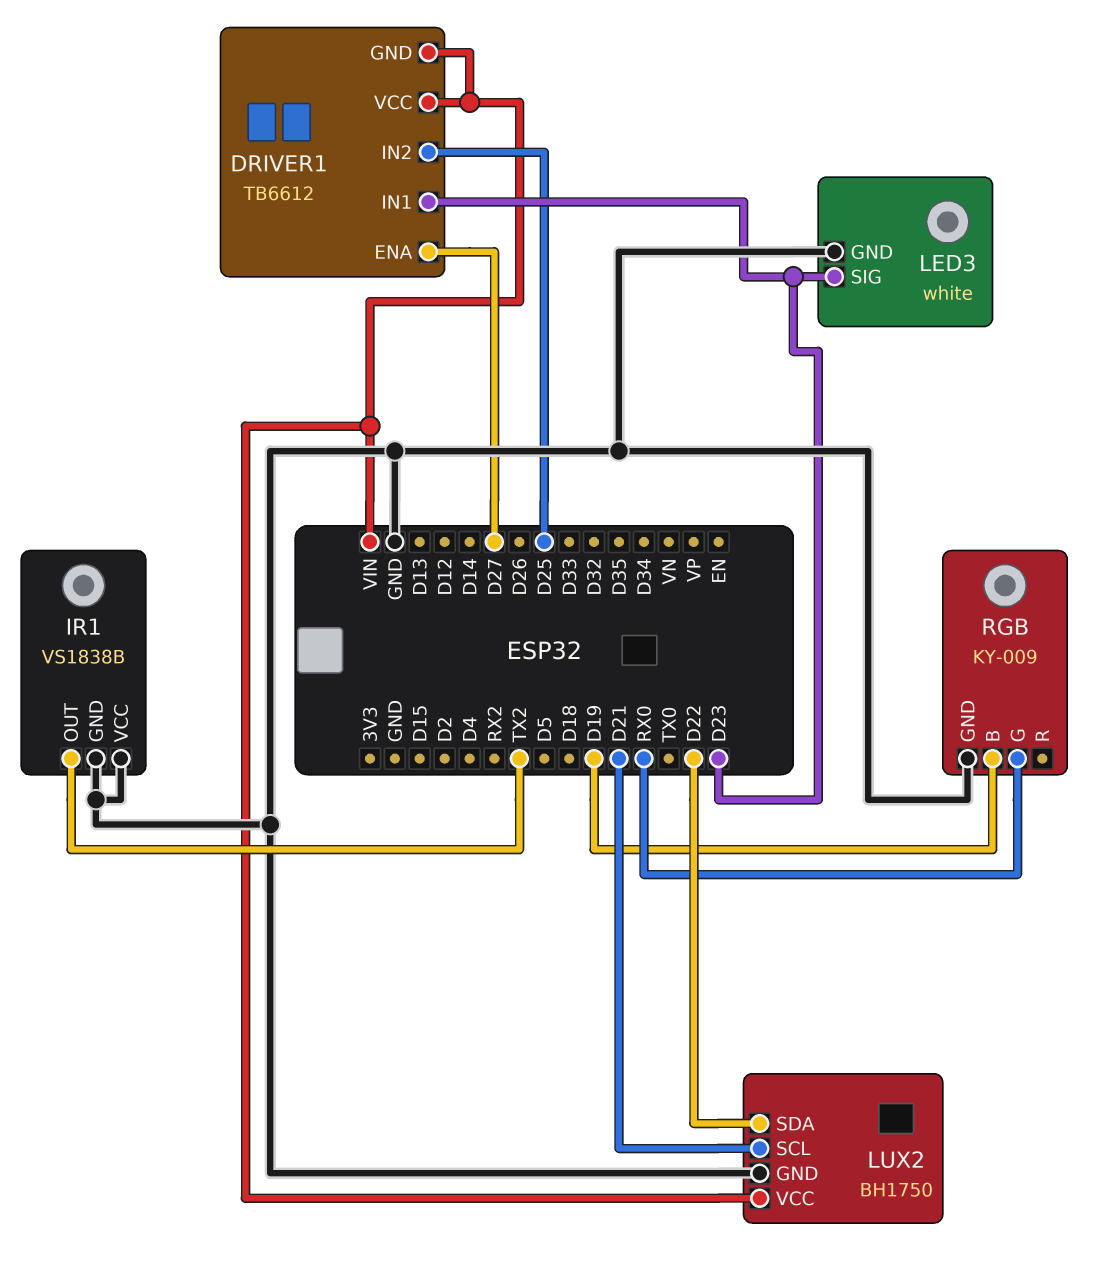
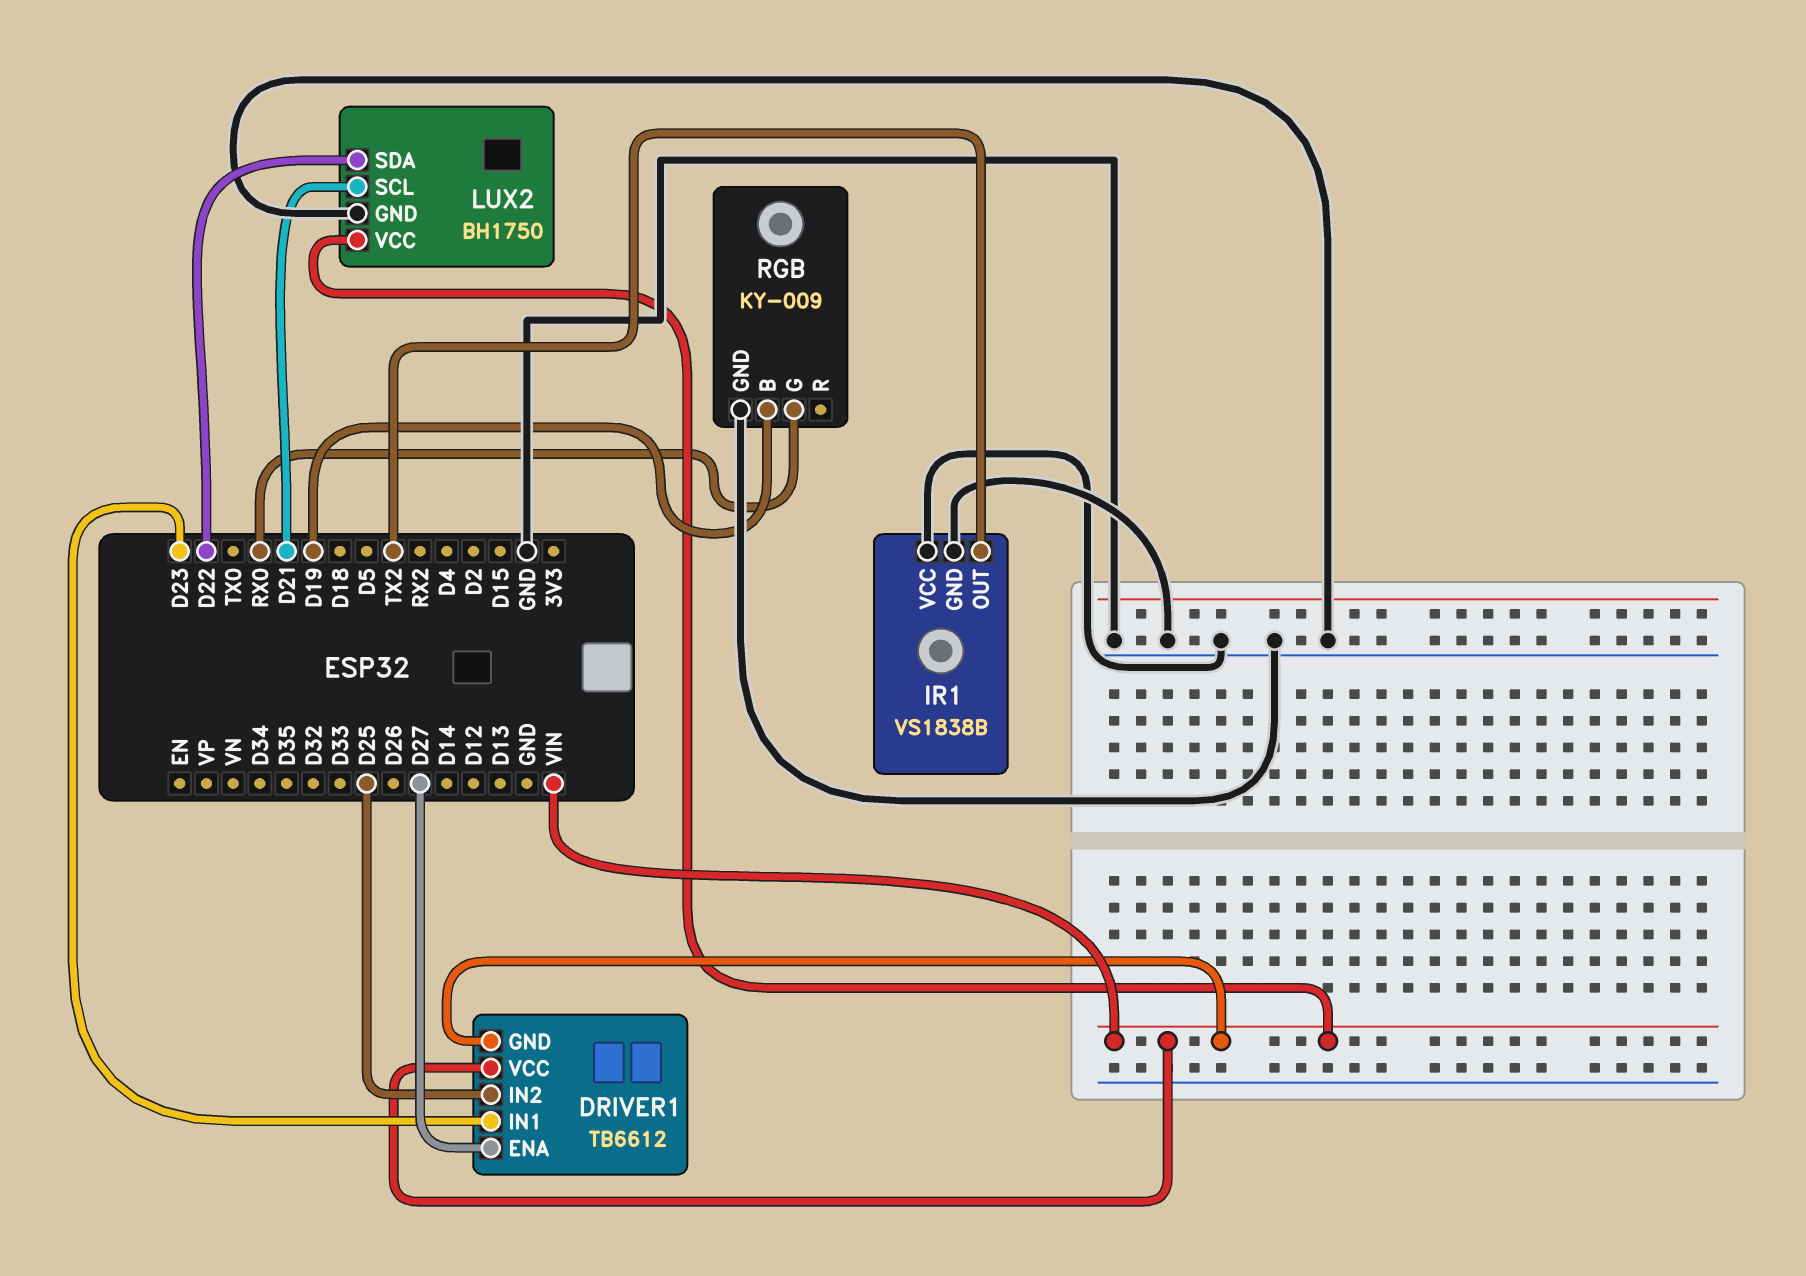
LED3: white -> none
LED3 pin GND: GND -> none
LED3 pin SIG: D23 -> none

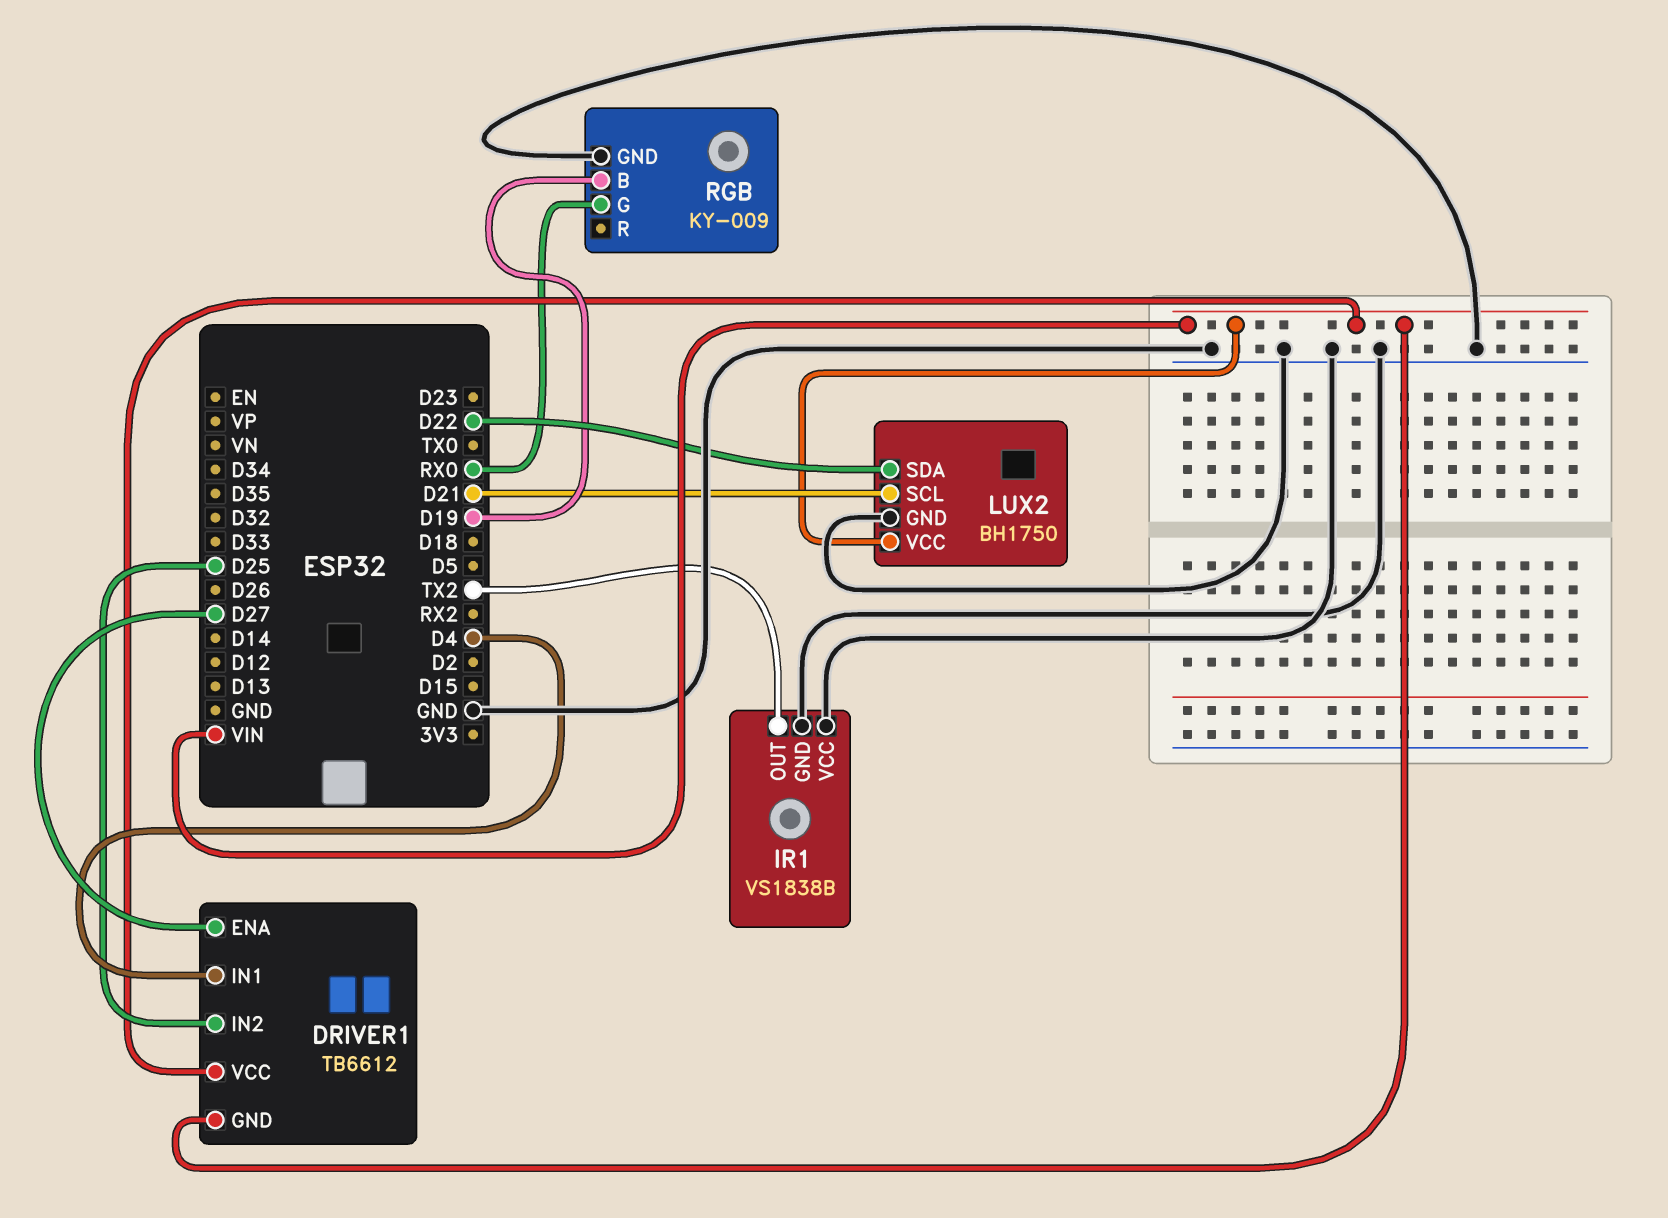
DRIVER1 pin IN1: D23 -> D4

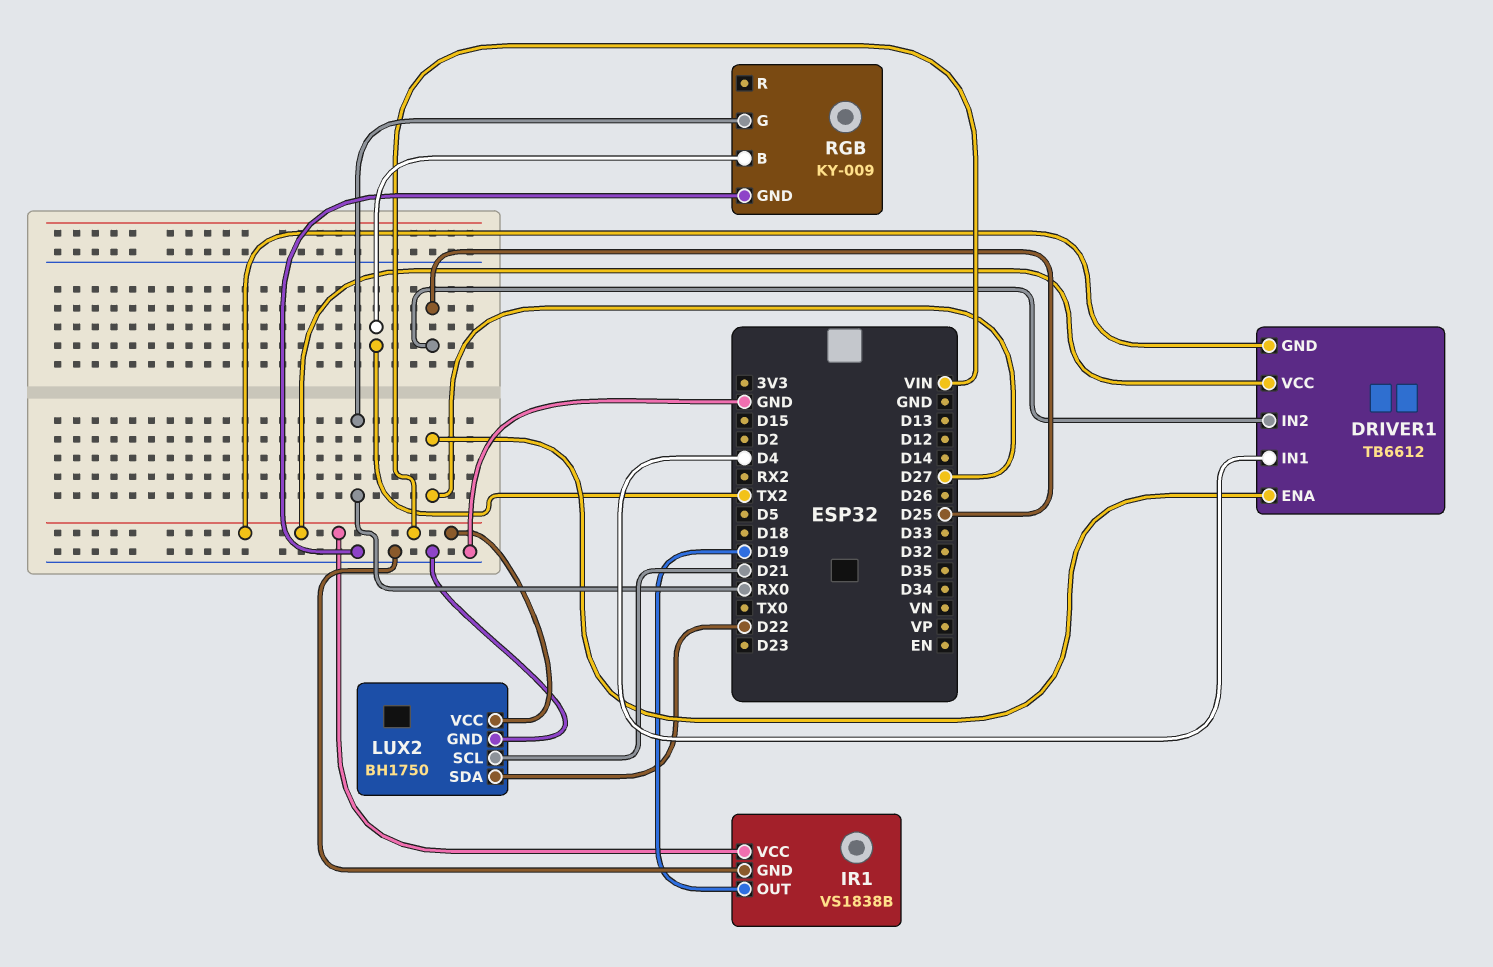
IR1 pin OUT: TX2 -> D19
IR1 pin VCC: GND -> VIN
RGB pin B: D19 -> TX2

